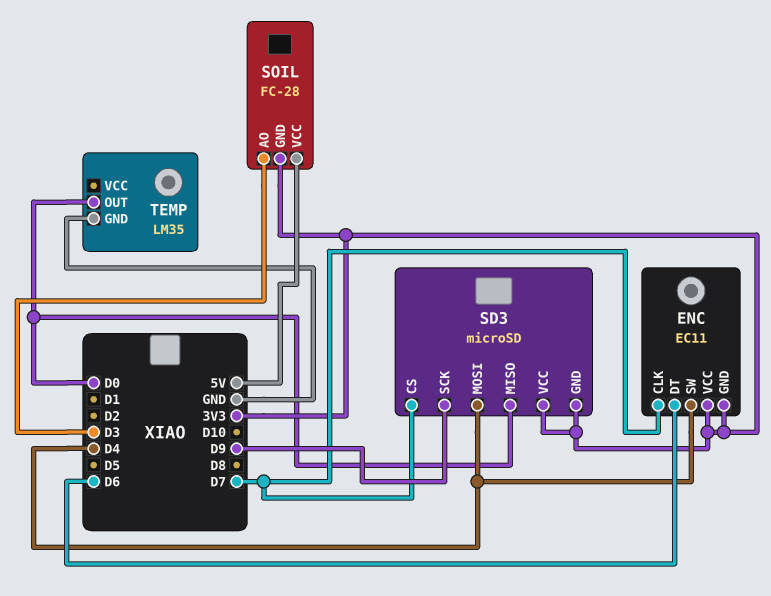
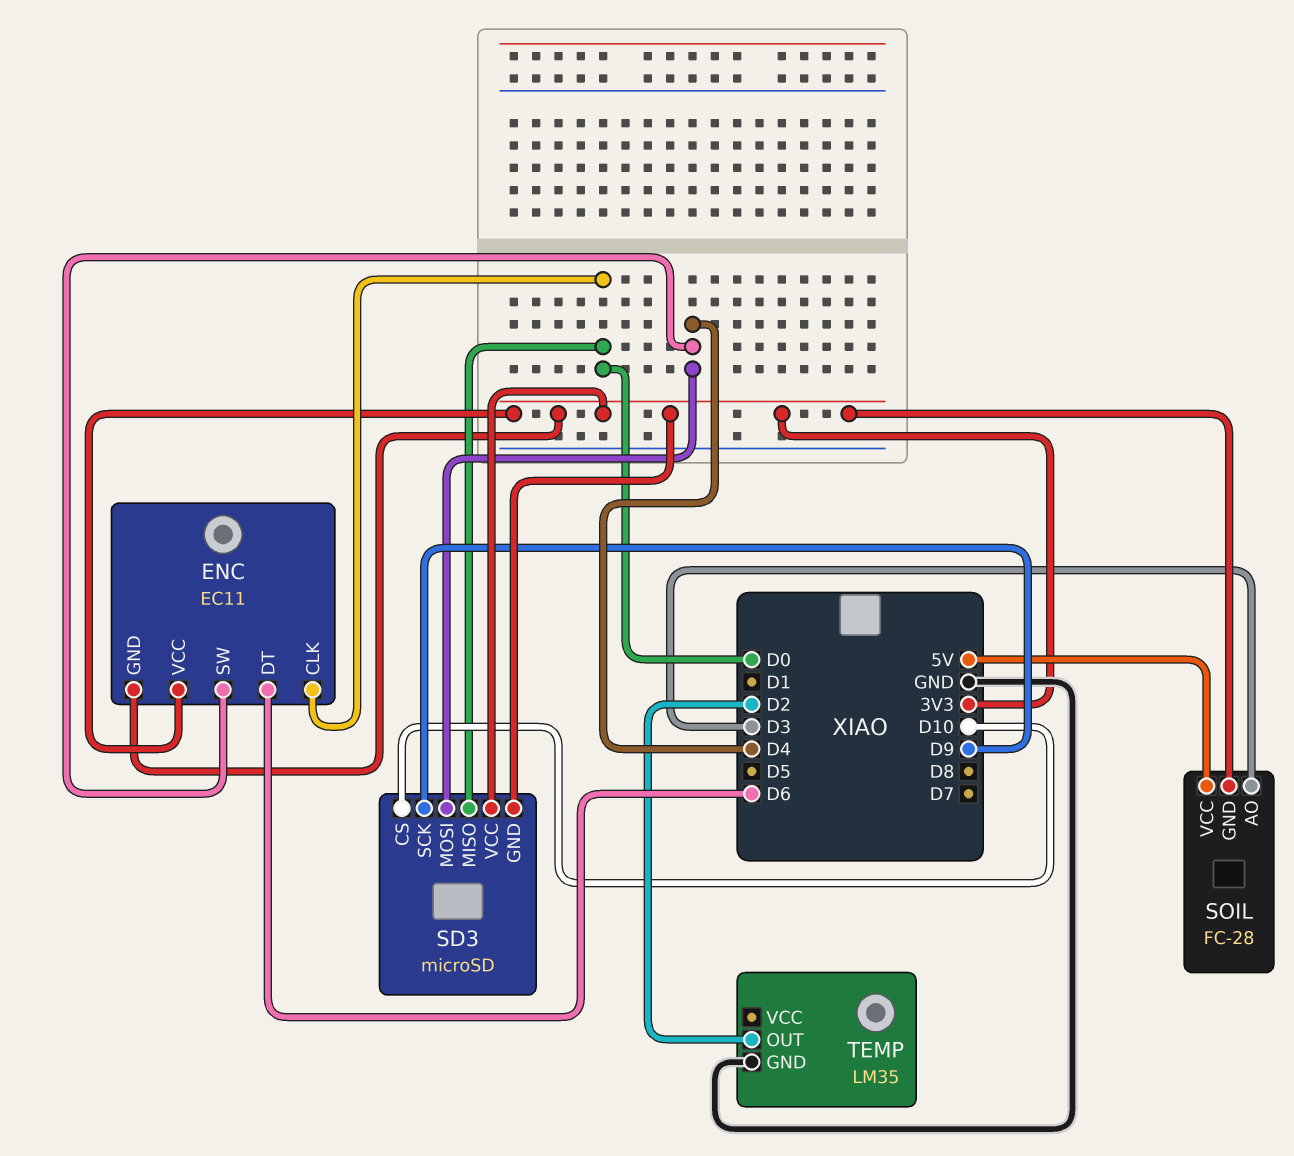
ENC pin CLK: D7 -> D0
SD3 pin CS: D7 -> D10
TEMP pin OUT: D0 -> D2

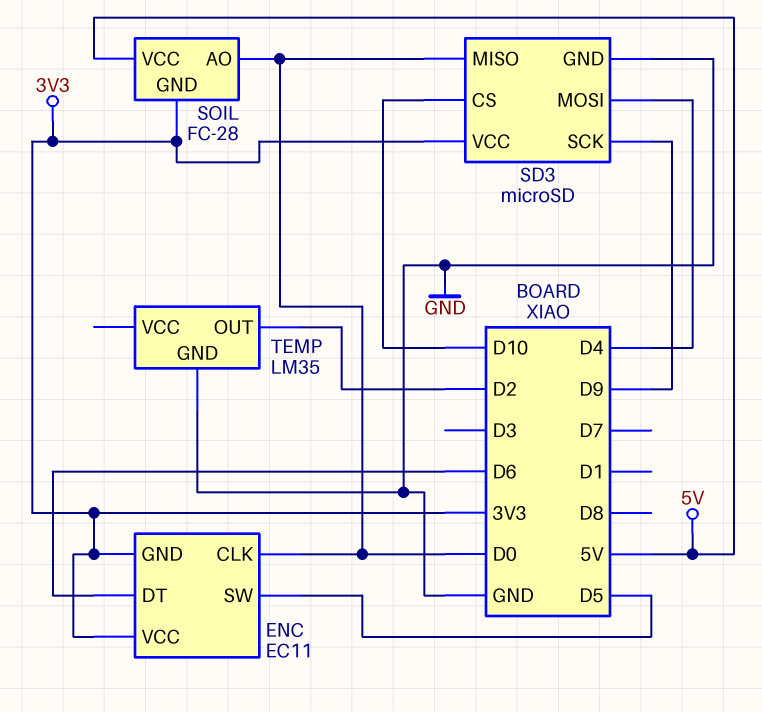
ENC pin SW: D4 -> D5
SD3 pin GND: 3V3 -> GND
SOIL pin AO: D3 -> D0

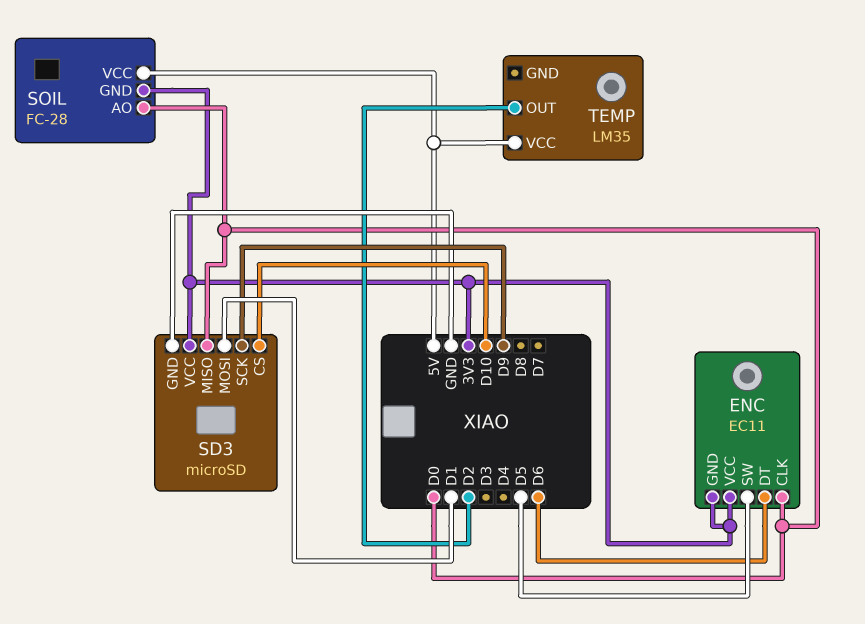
SD3 pin MOSI: D4 -> D1
TEMP pin GND: GND -> none
TEMP pin VCC: none -> 5V

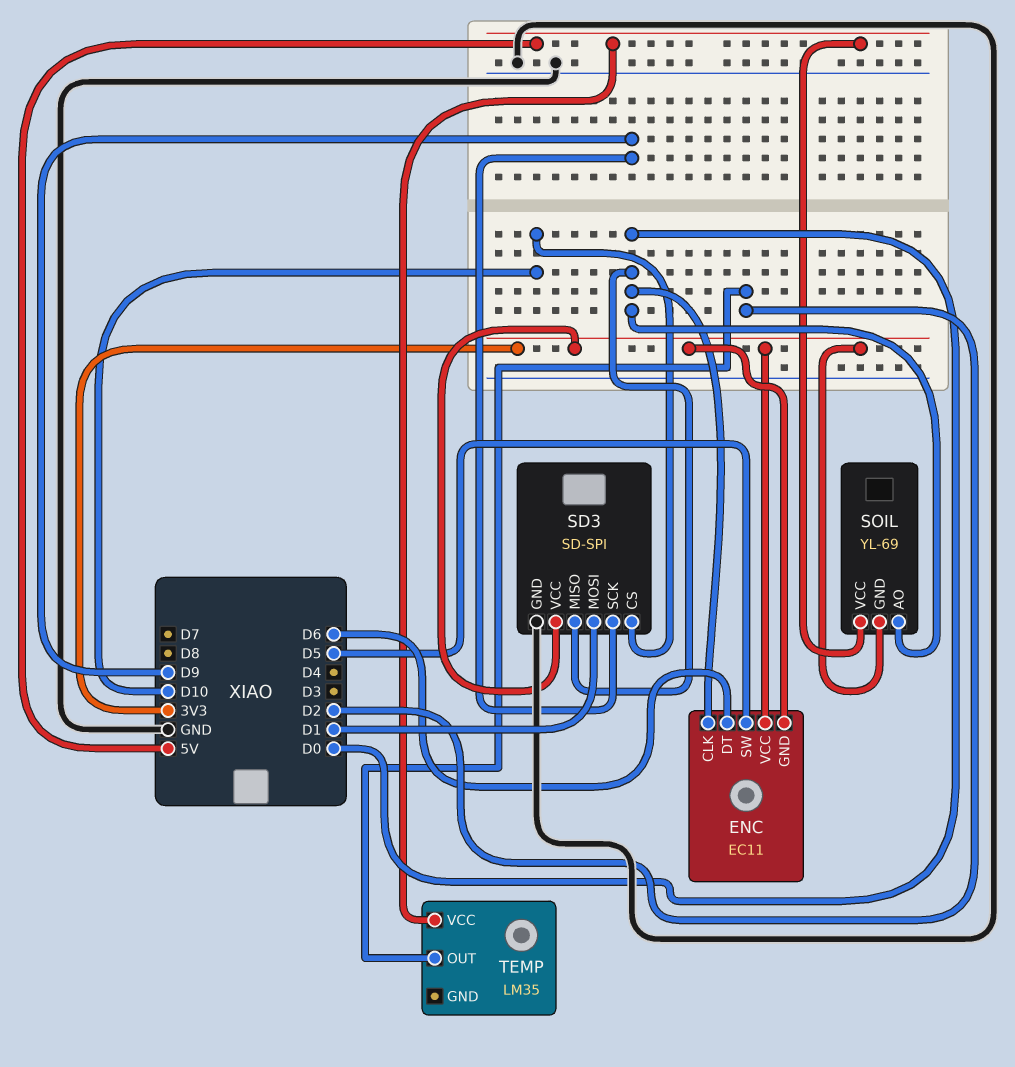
SD3: microSD -> SD-SPI
SOIL: FC-28 -> YL-69

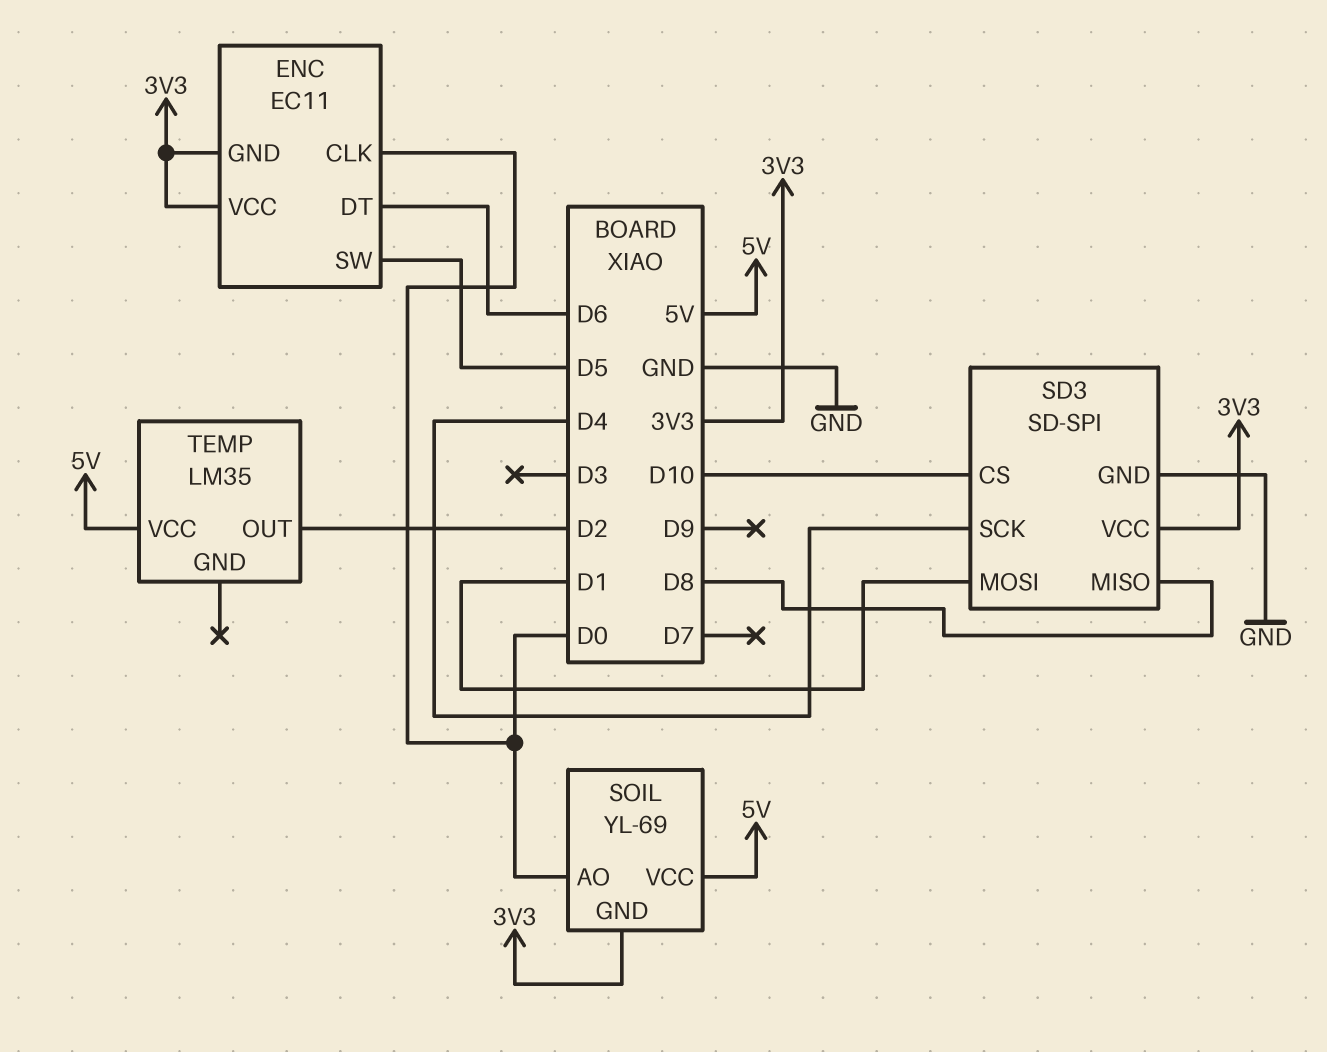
SD3 pin MISO: D0 -> D8
SD3 pin SCK: D9 -> D4

